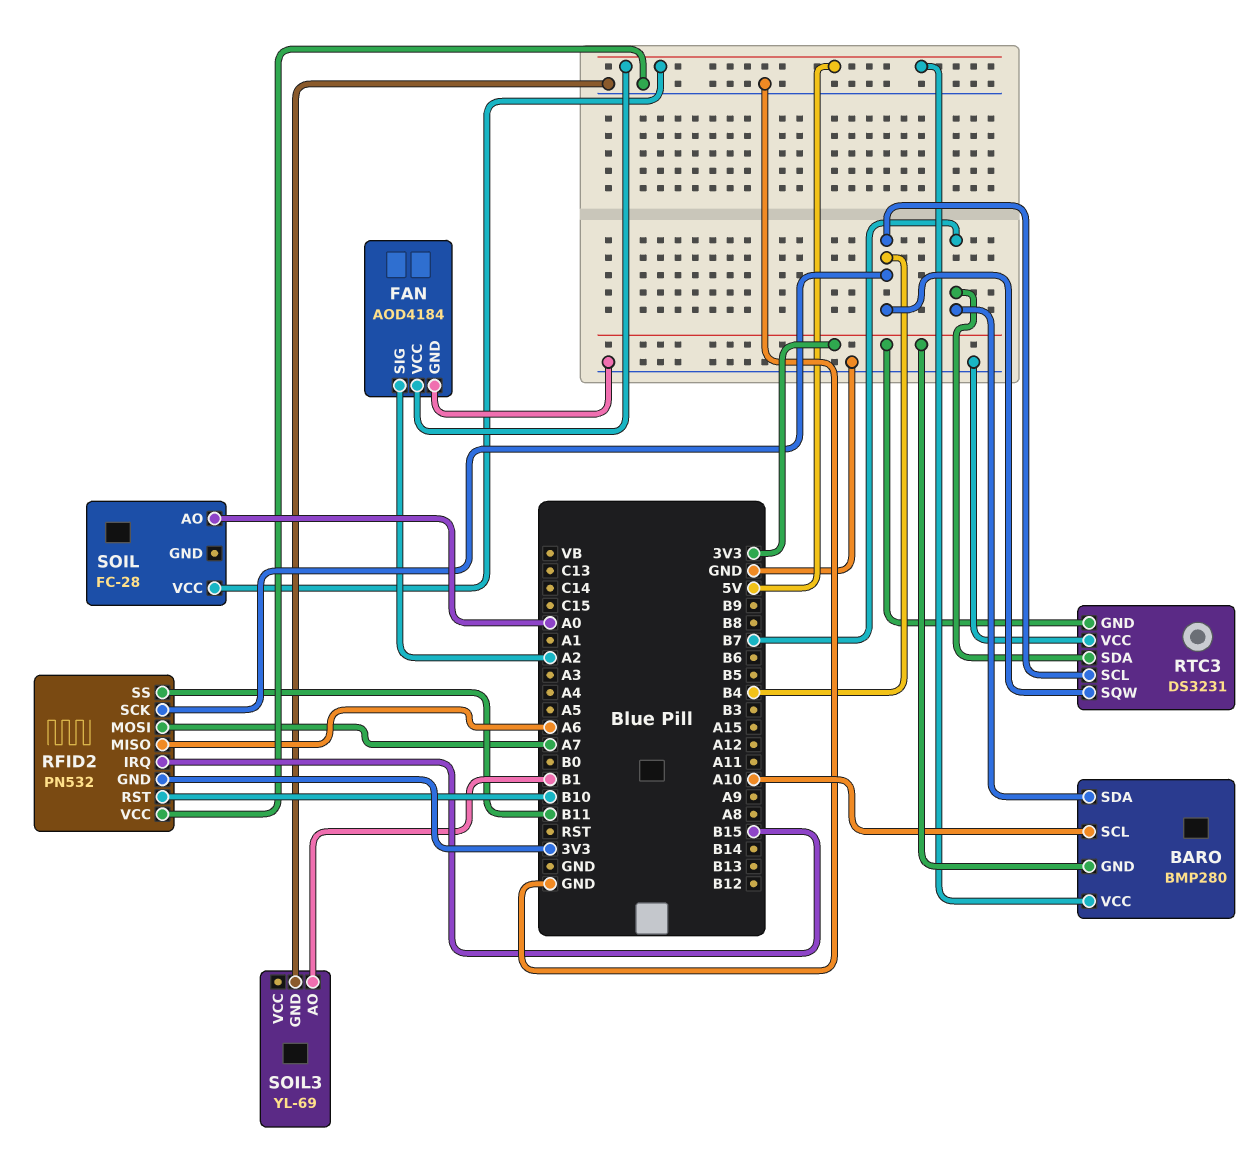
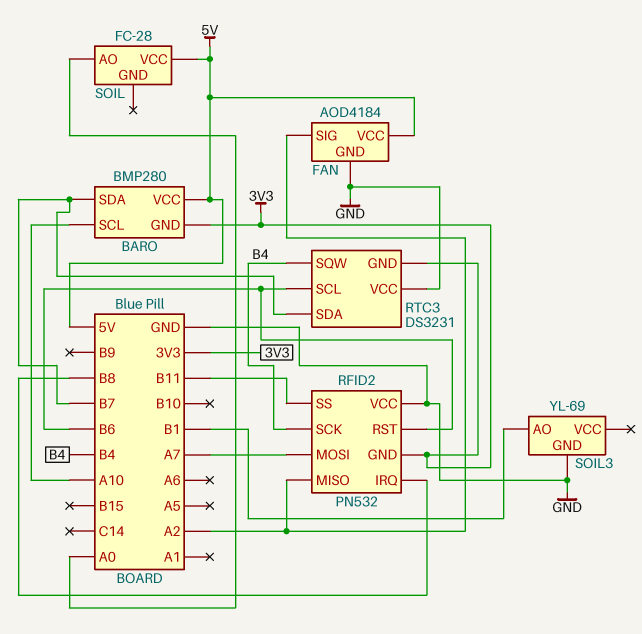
RFID2 pin IRQ: B15 -> B8
RFID2 pin MISO: A6 -> A2
RFID2 pin RST: B10 -> B6
RTC3 pin SCL: B4 -> B6

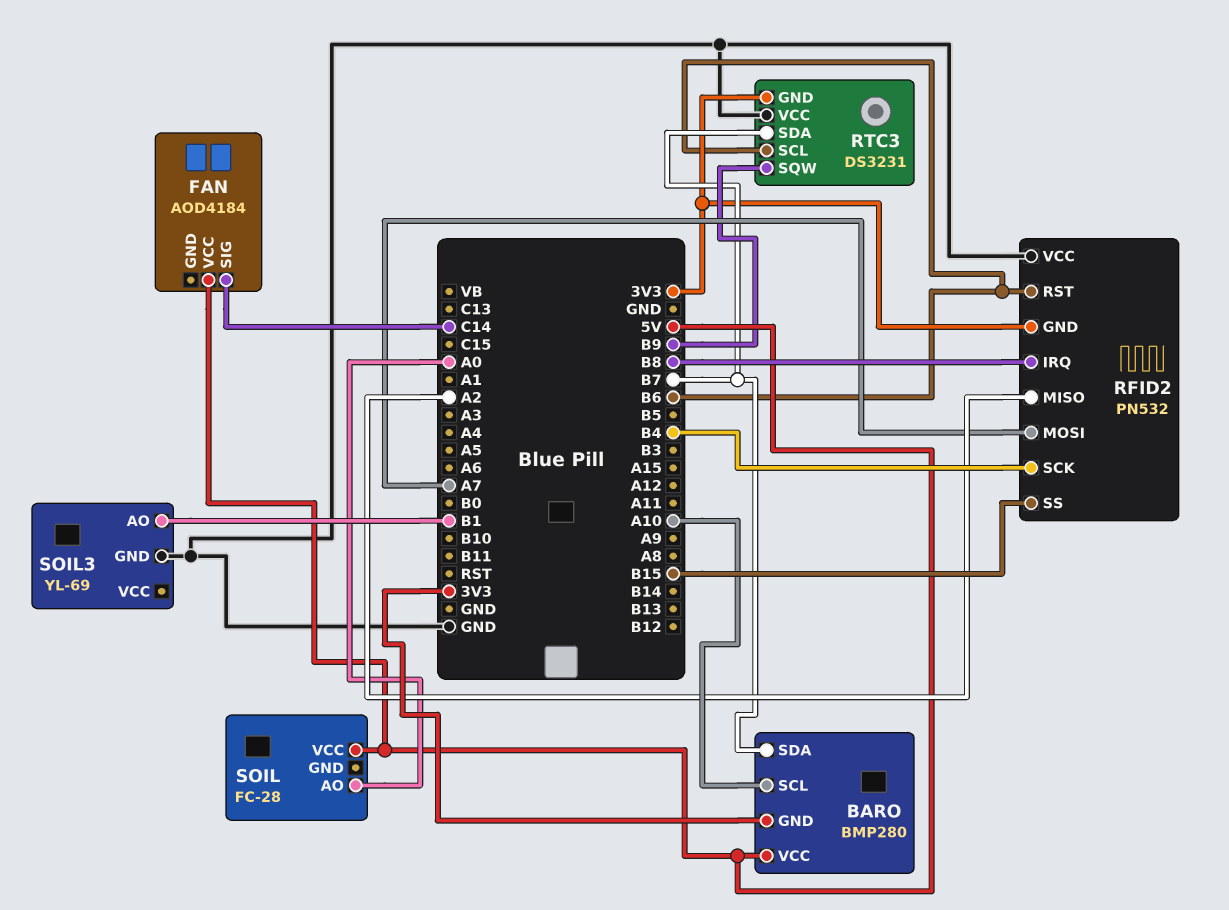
FAN pin GND: GND -> none
FAN pin SIG: A2 -> C14
RFID2 pin SS: B11 -> B15
RTC3 pin SQW: B4 -> B9

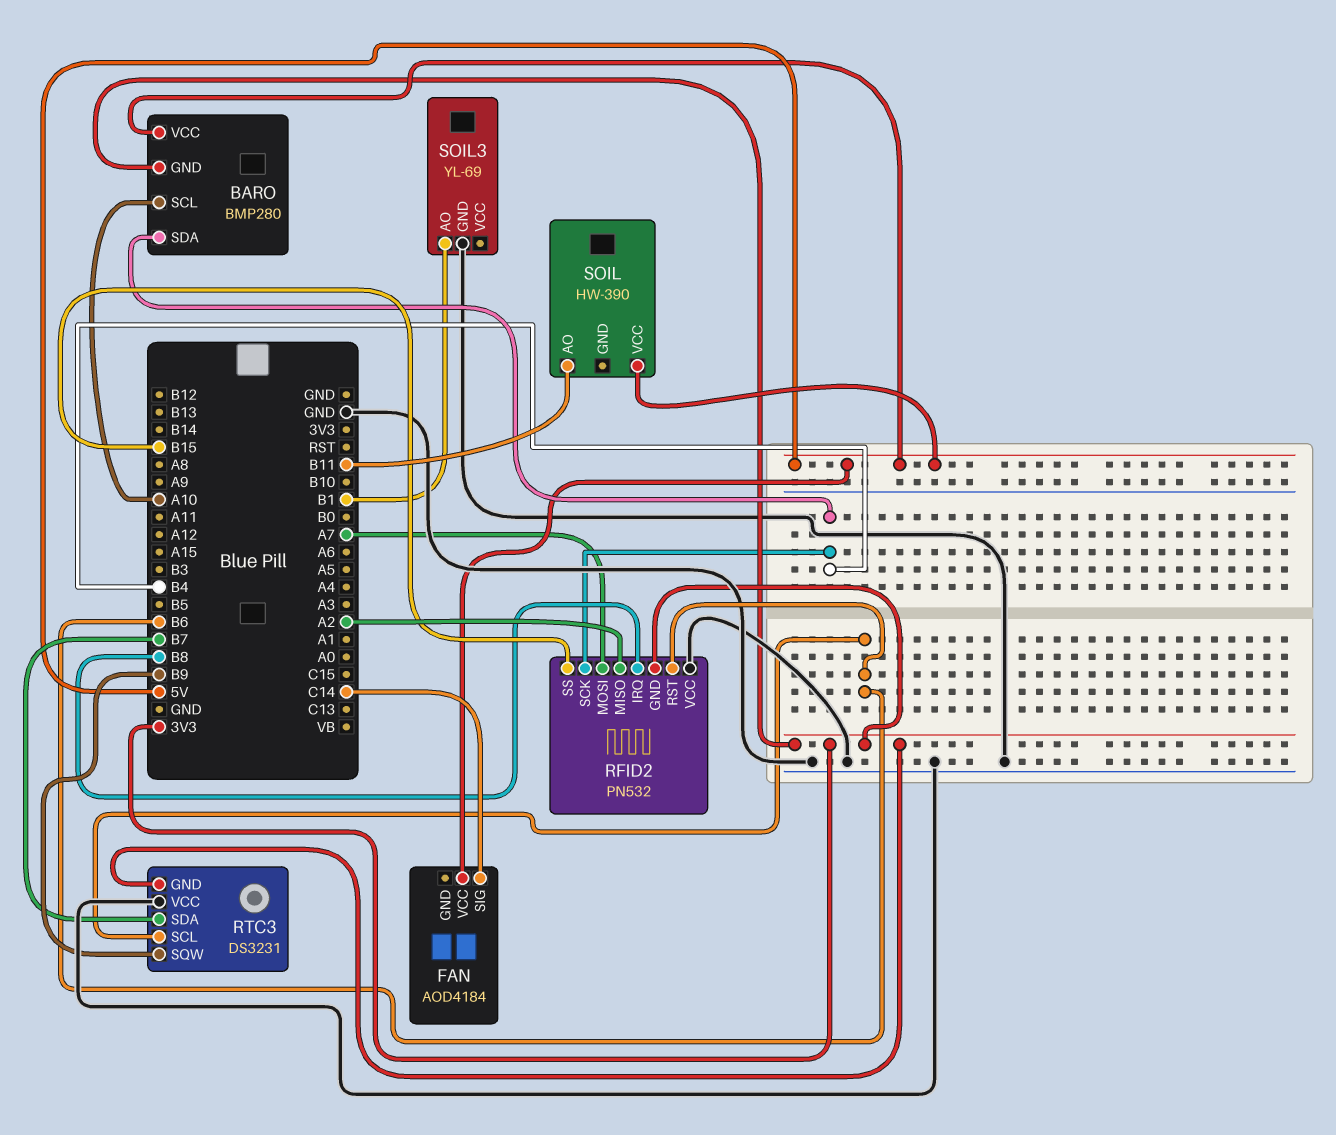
BARO pin SDA: B7 -> B4
SOIL: FC-28 -> HW-390
SOIL pin AO: A0 -> B11

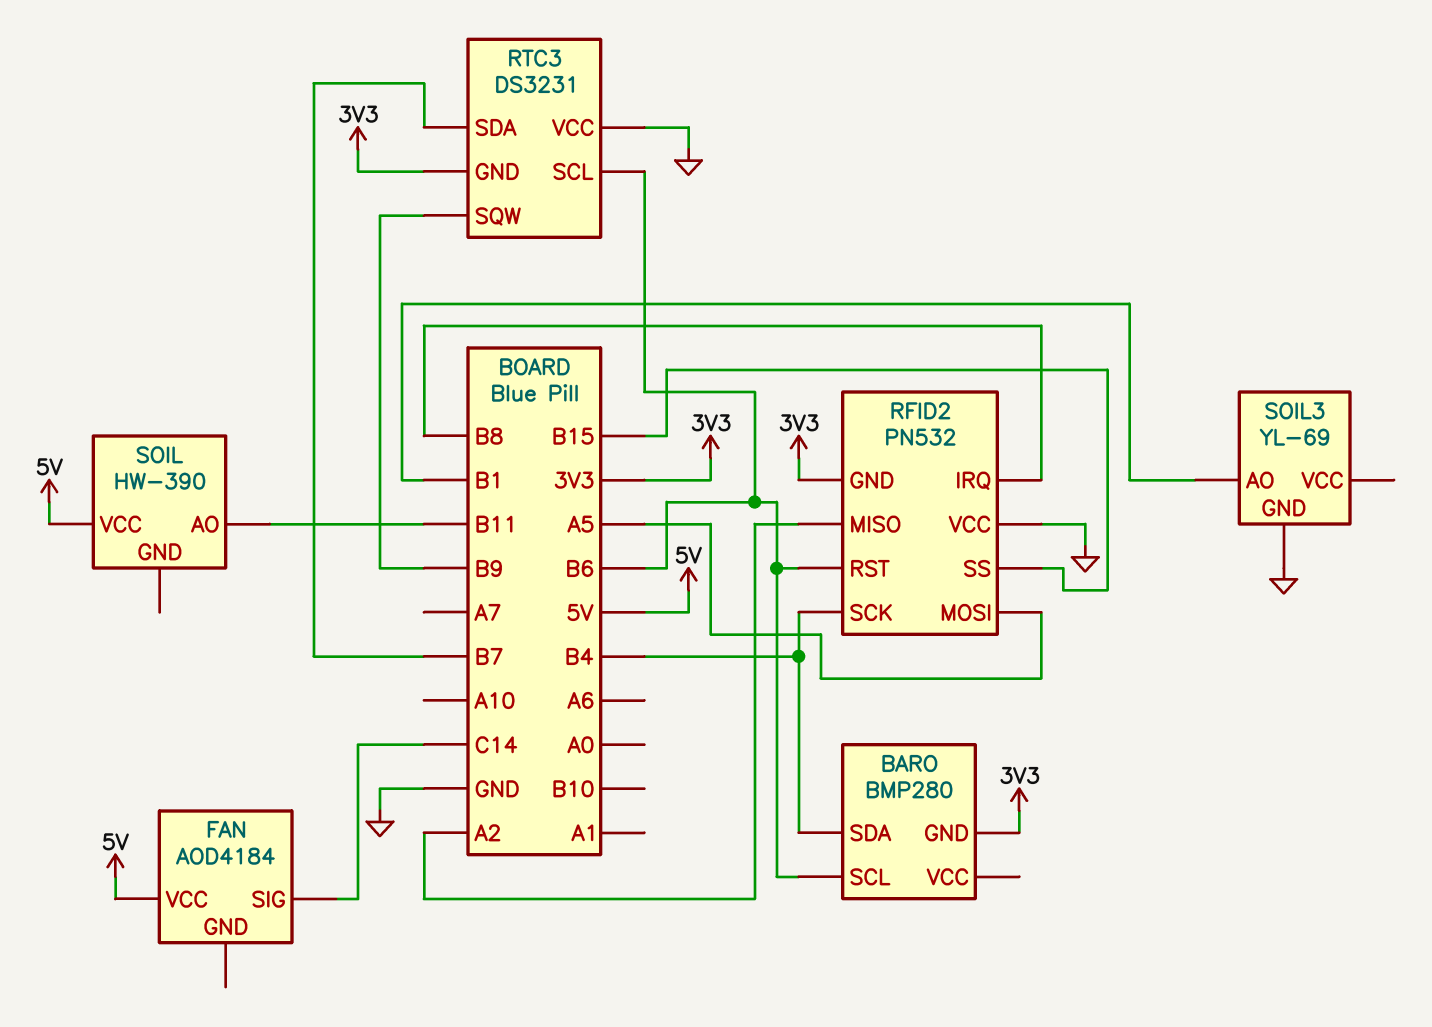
BARO pin SCL: A10 -> B6
BARO pin VCC: 5V -> none
RFID2 pin MOSI: A7 -> A5

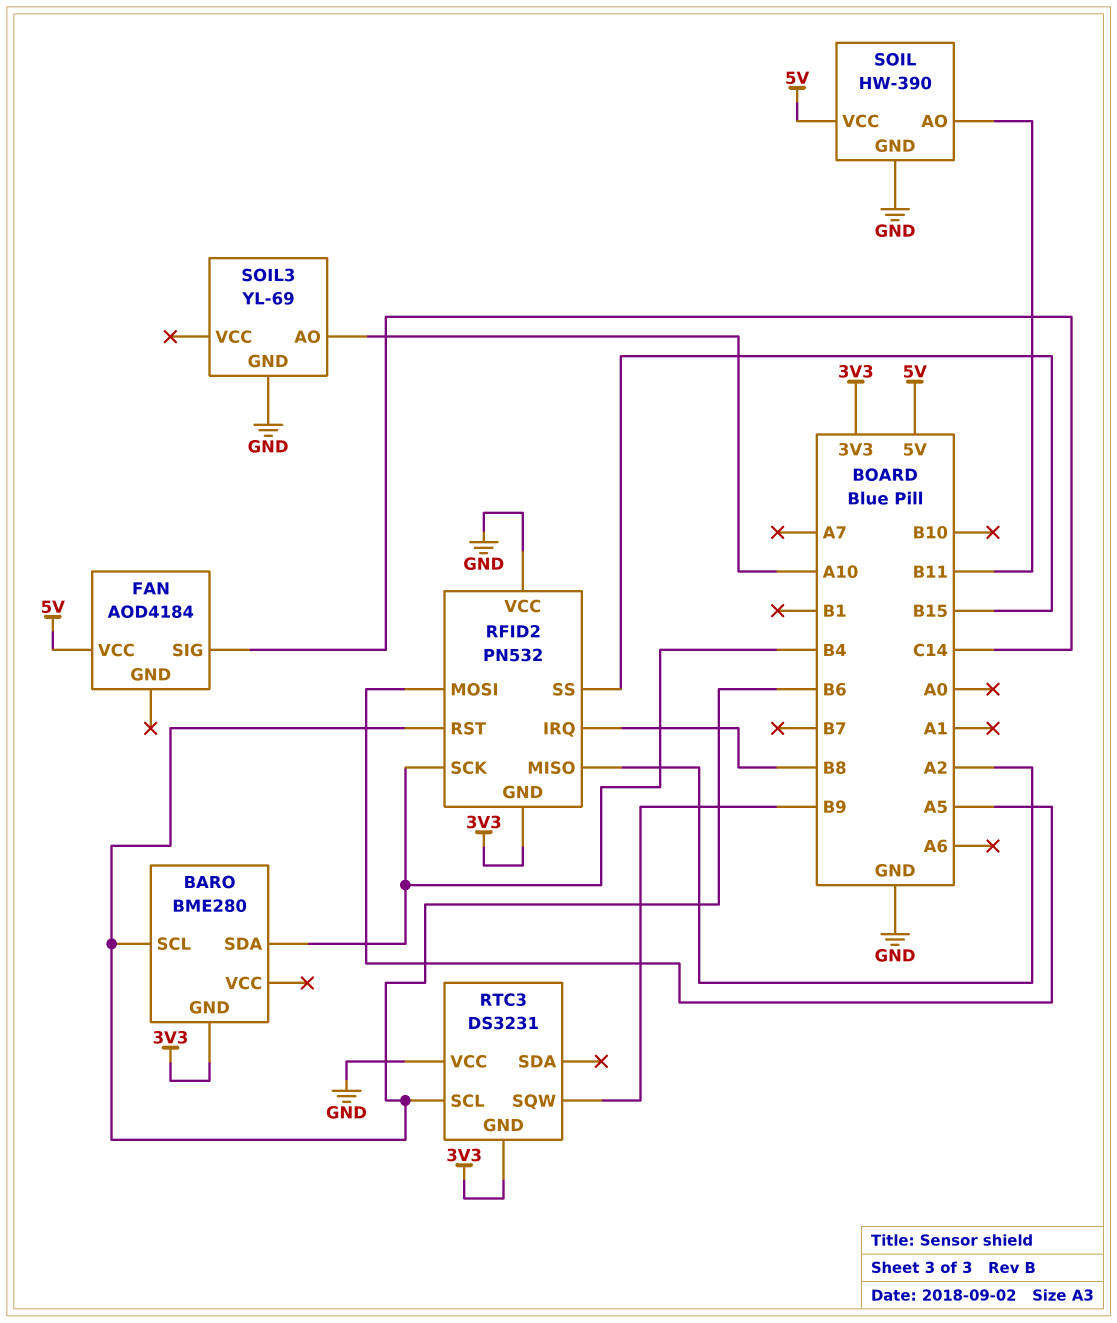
BARO: BMP280 -> BME280
RTC3 pin SDA: B7 -> none
SOIL pin GND: none -> GND
SOIL3 pin AO: B1 -> A10

